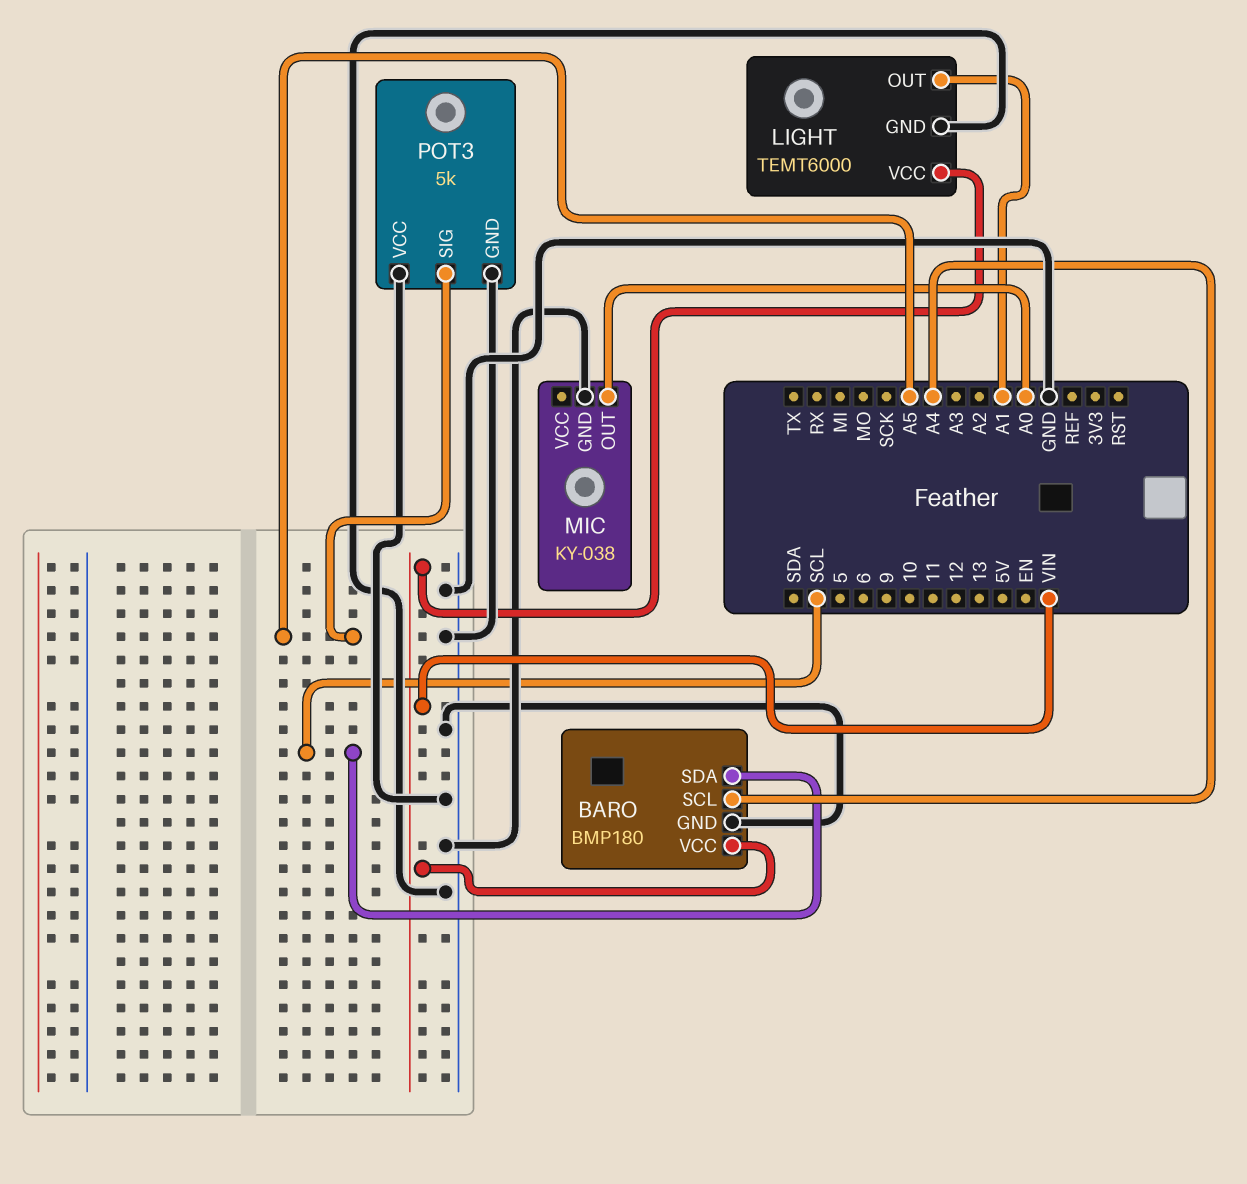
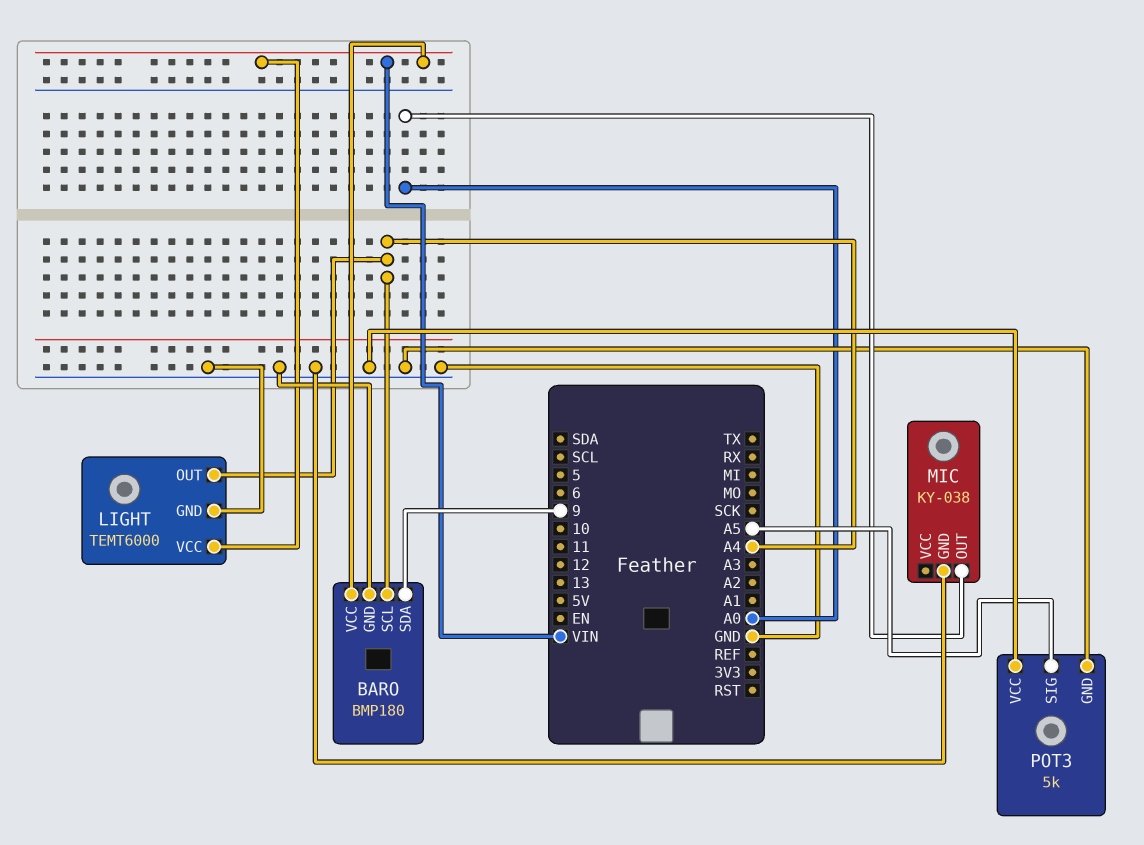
BARO pin SDA: SCL -> 9
LIGHT pin OUT: A1 -> A4

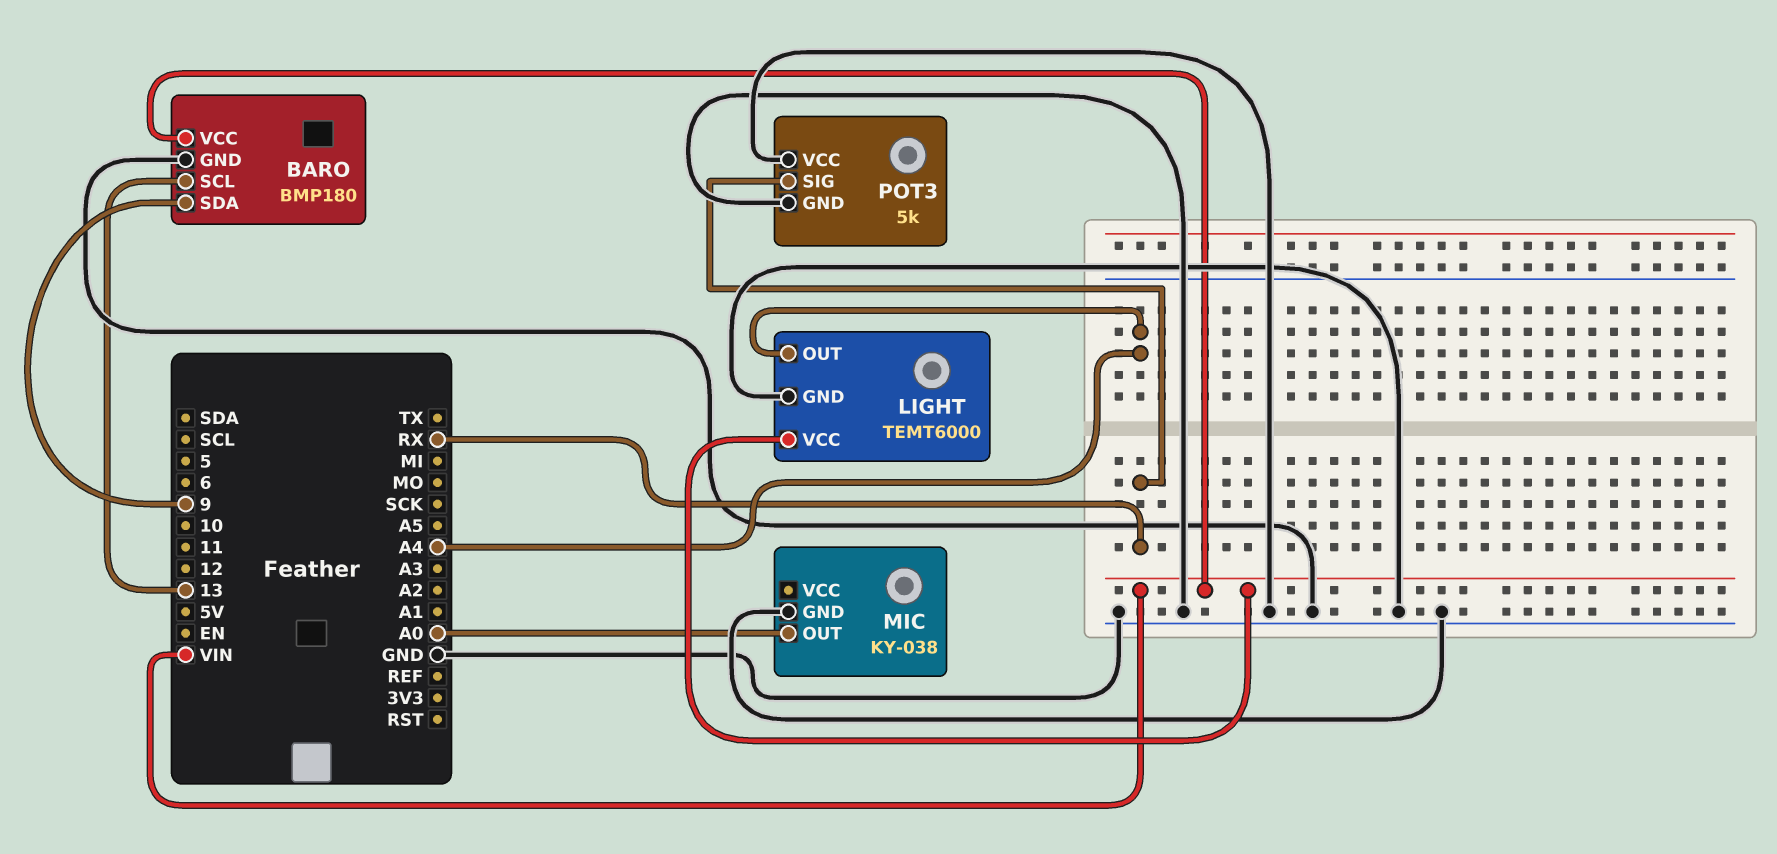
BARO pin SCL: A4 -> 13
POT3 pin SIG: A5 -> RX

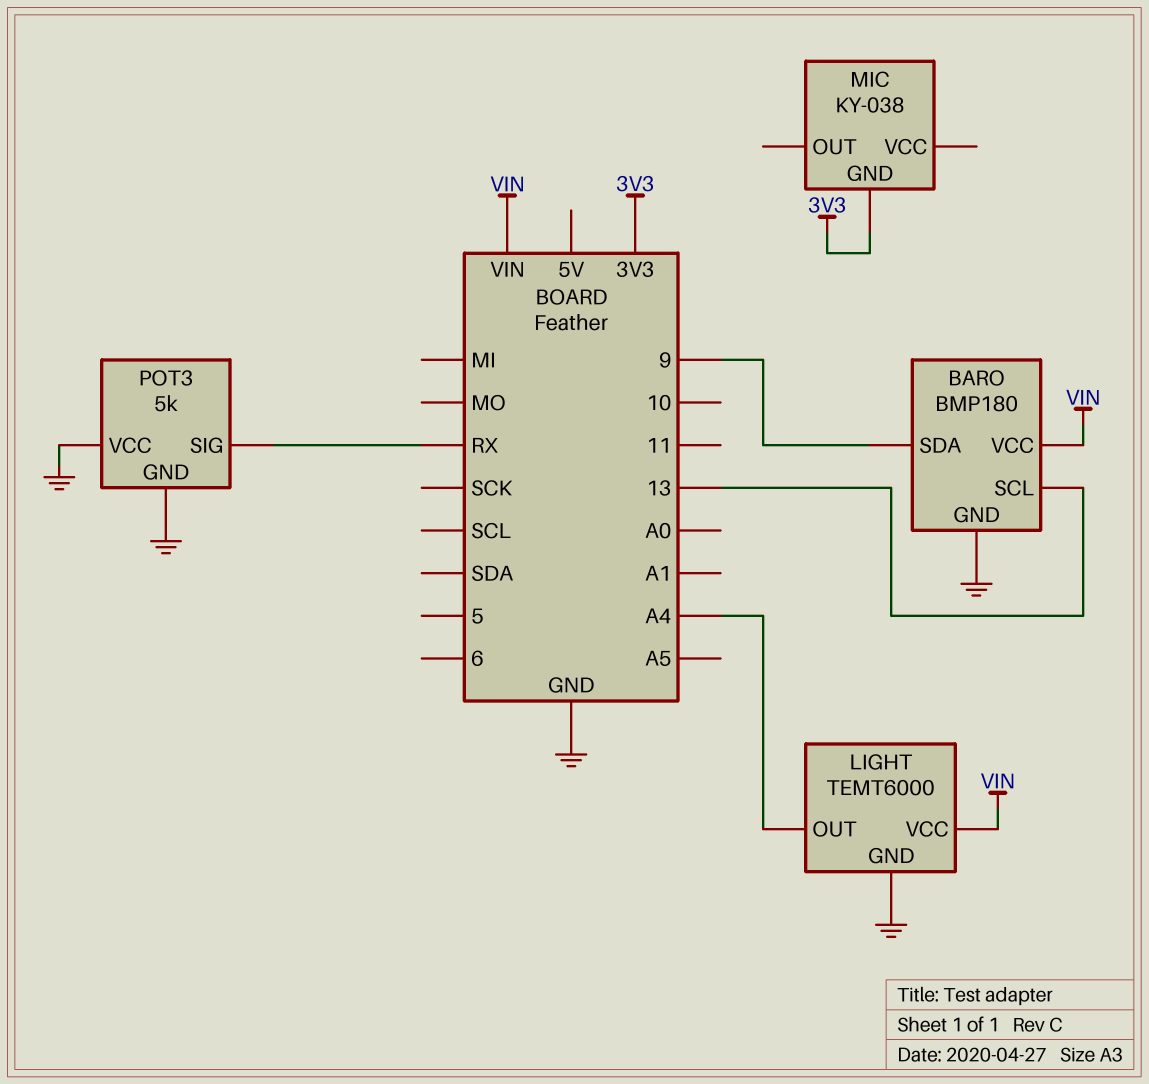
MIC pin GND: GND -> 3V3
MIC pin OUT: A0 -> none

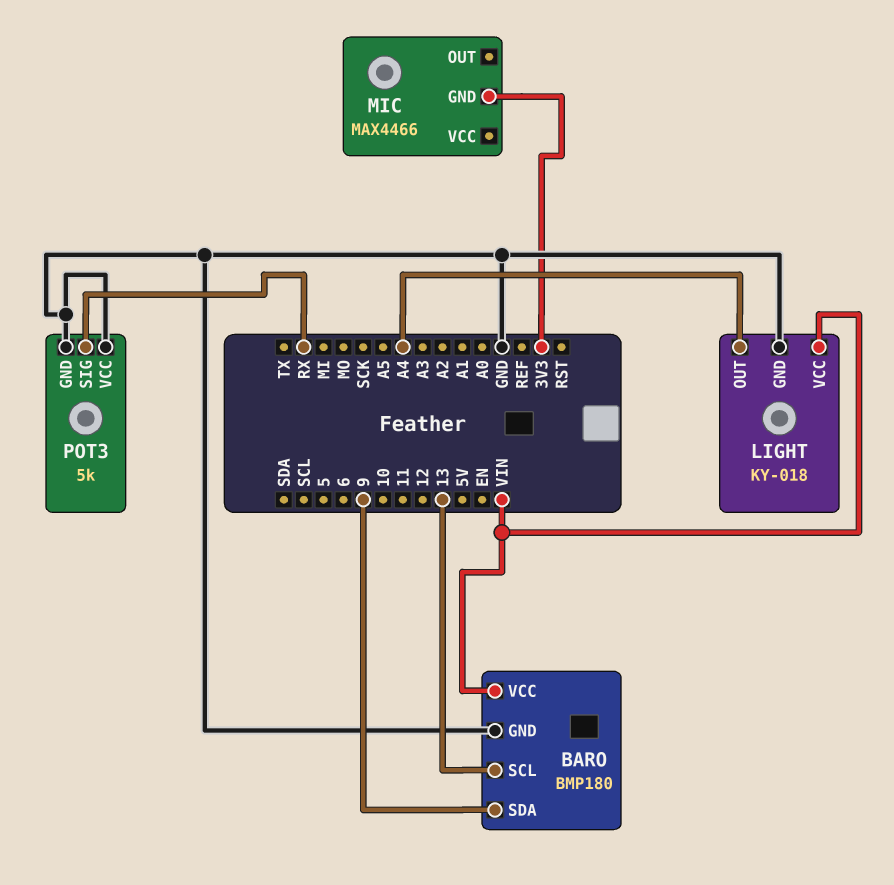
LIGHT: TEMT6000 -> KY-018
MIC: KY-038 -> MAX4466

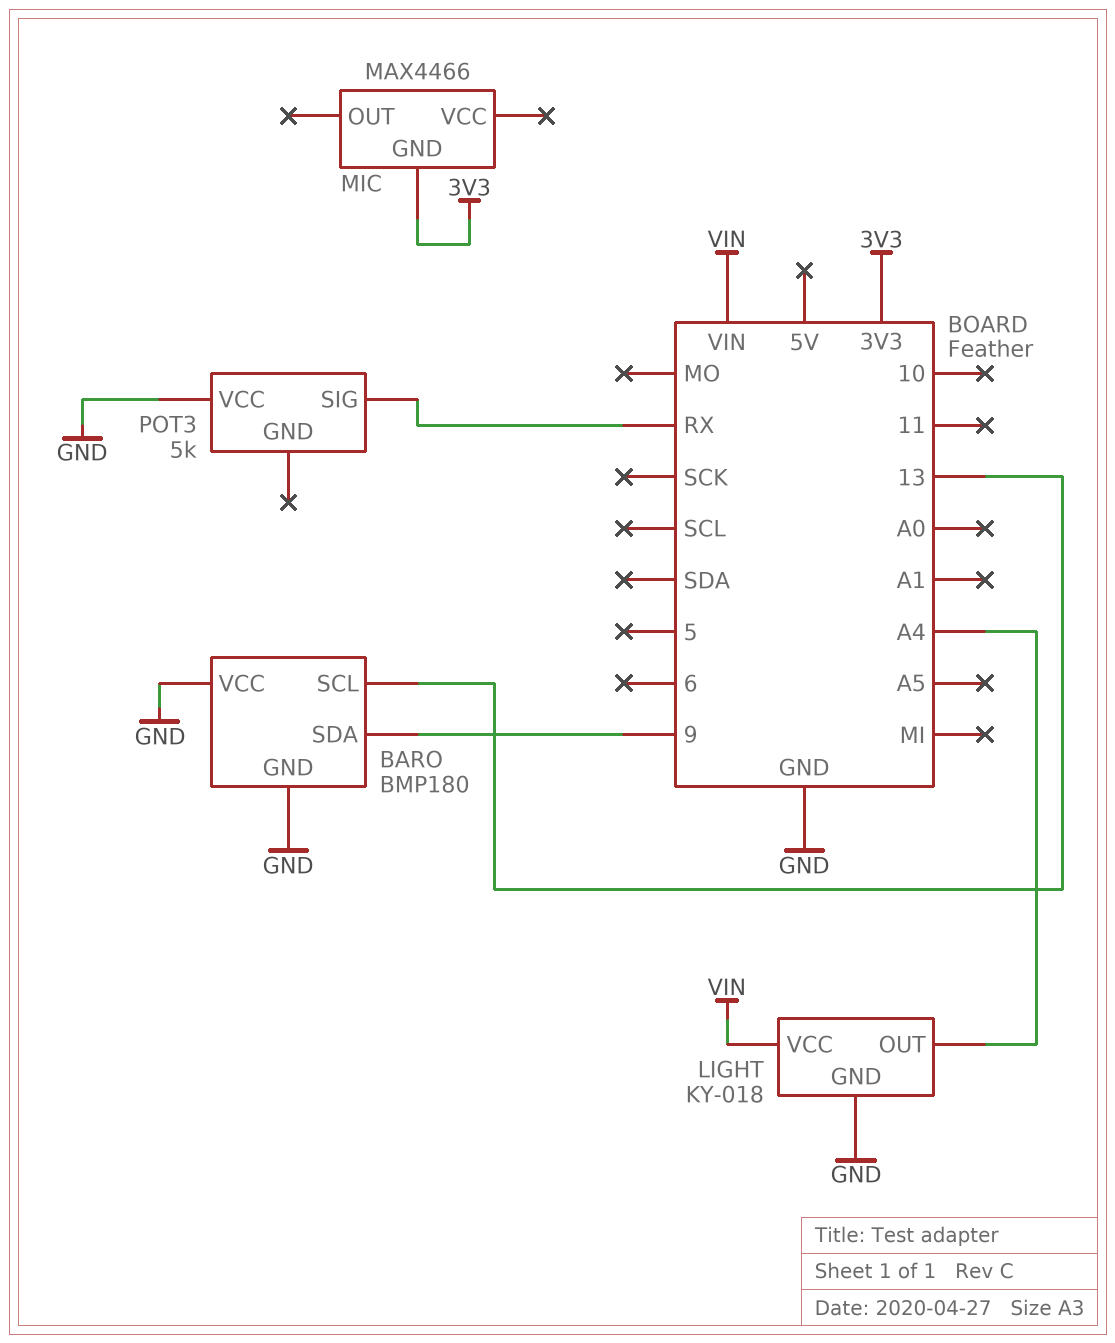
BARO pin VCC: VIN -> GND
POT3 pin GND: GND -> none

